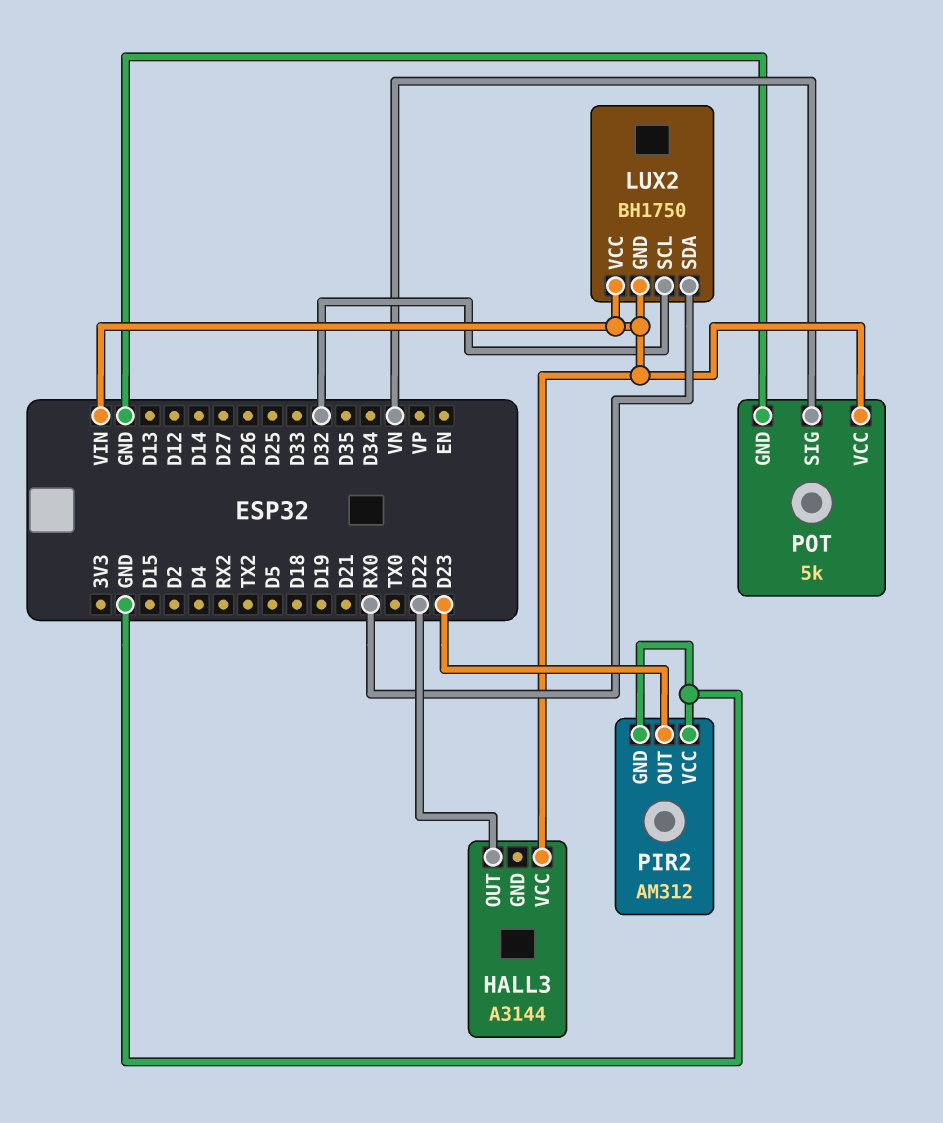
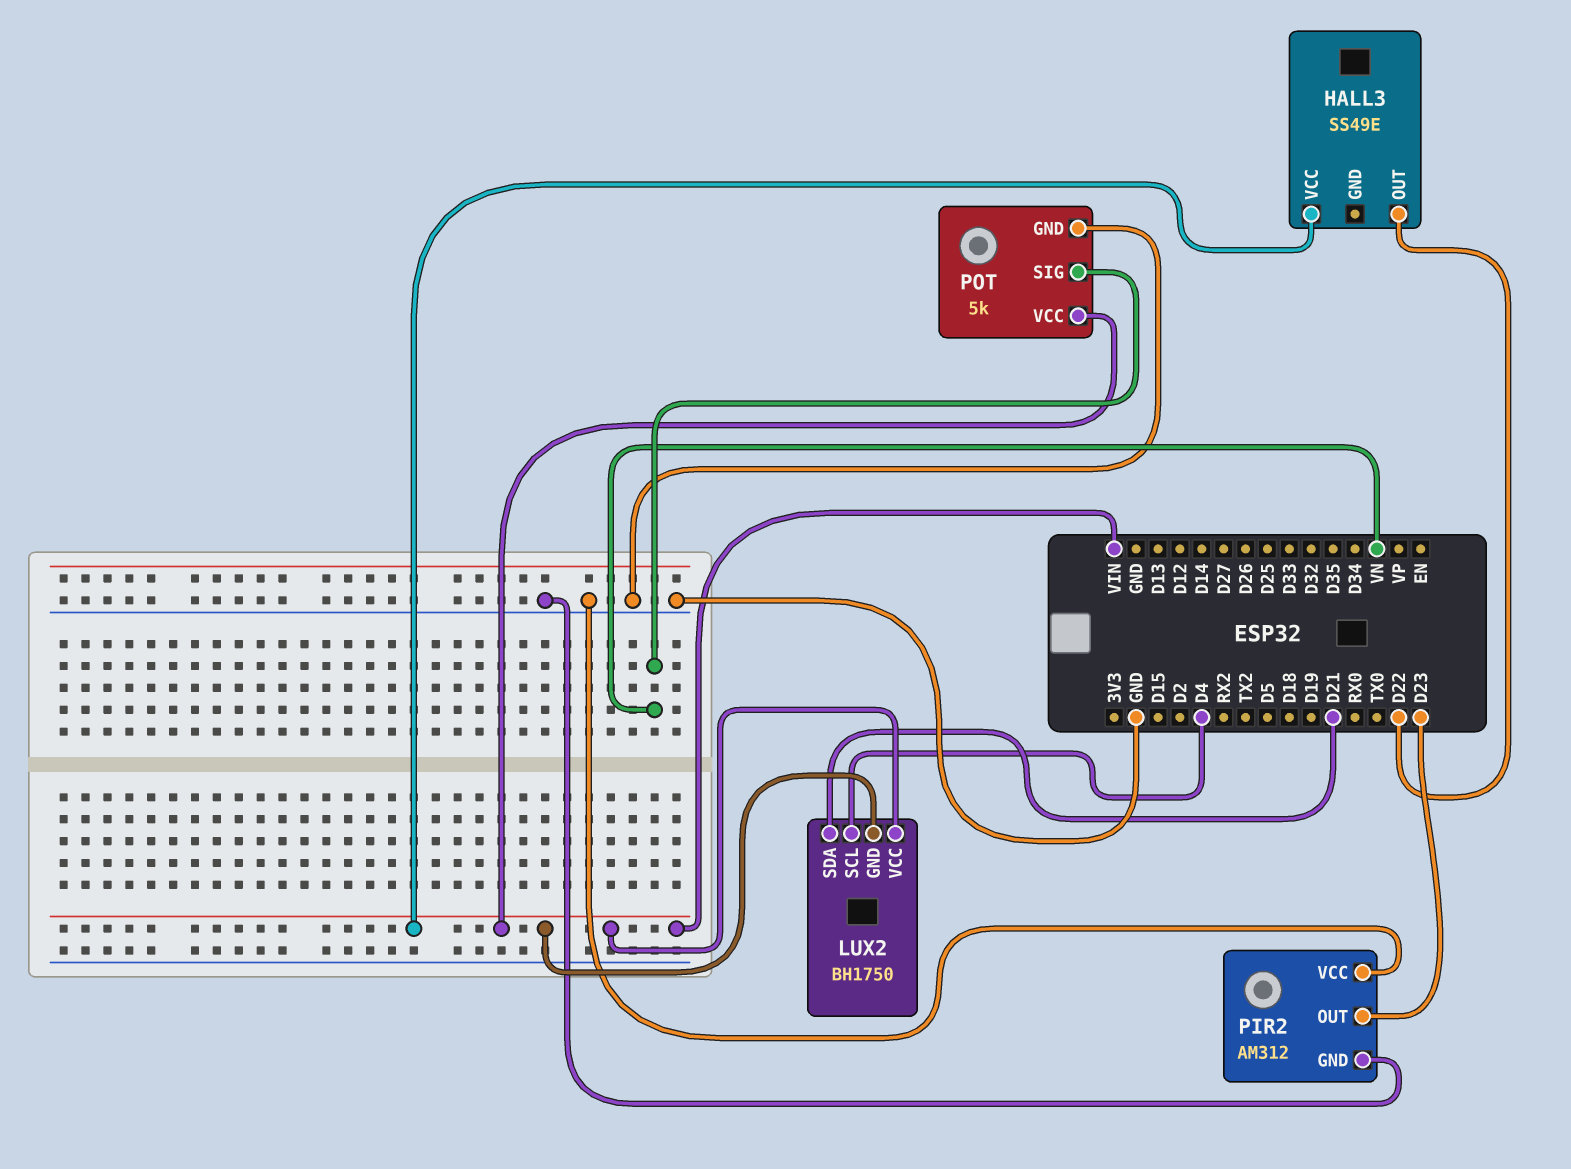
HALL3: A3144 -> SS49E
LUX2 pin SCL: D32 -> D4
LUX2 pin SDA: RX0 -> D21

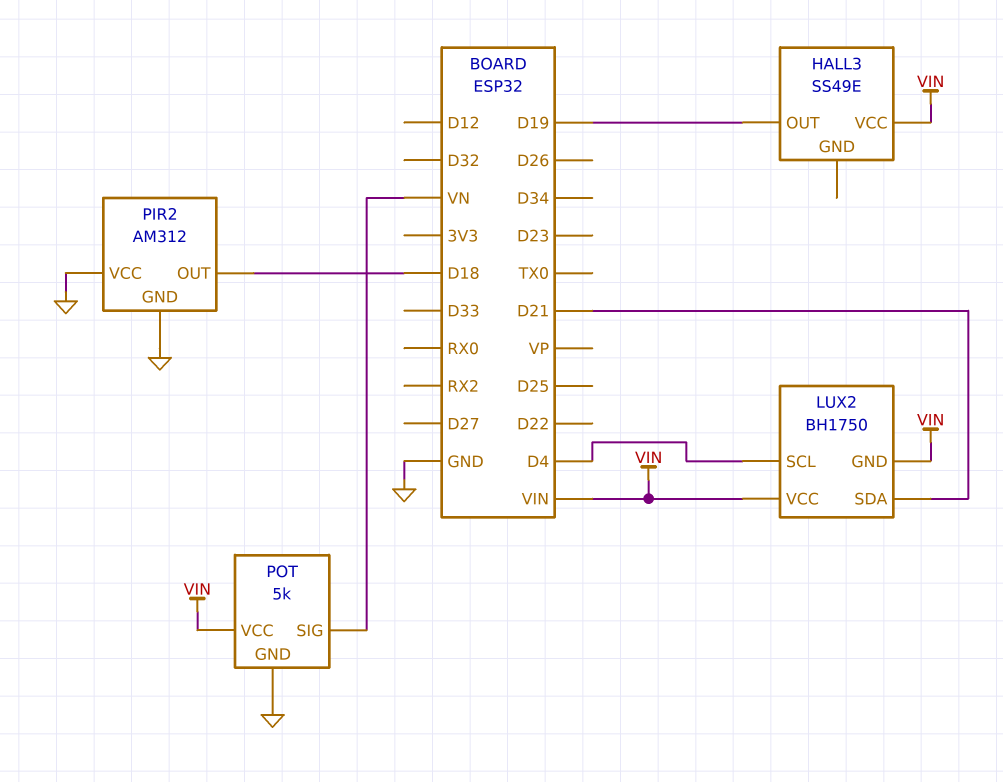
HALL3 pin OUT: D22 -> D19
PIR2 pin OUT: D23 -> D18

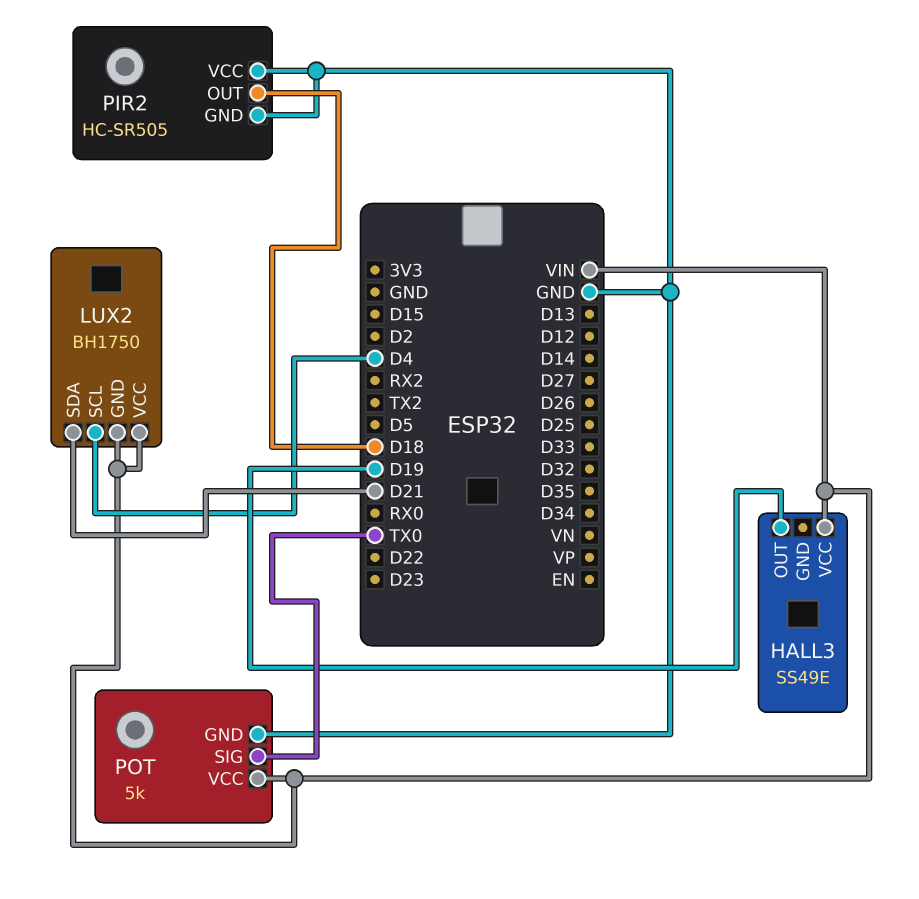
PIR2: AM312 -> HC-SR505
POT pin SIG: VN -> TX0

